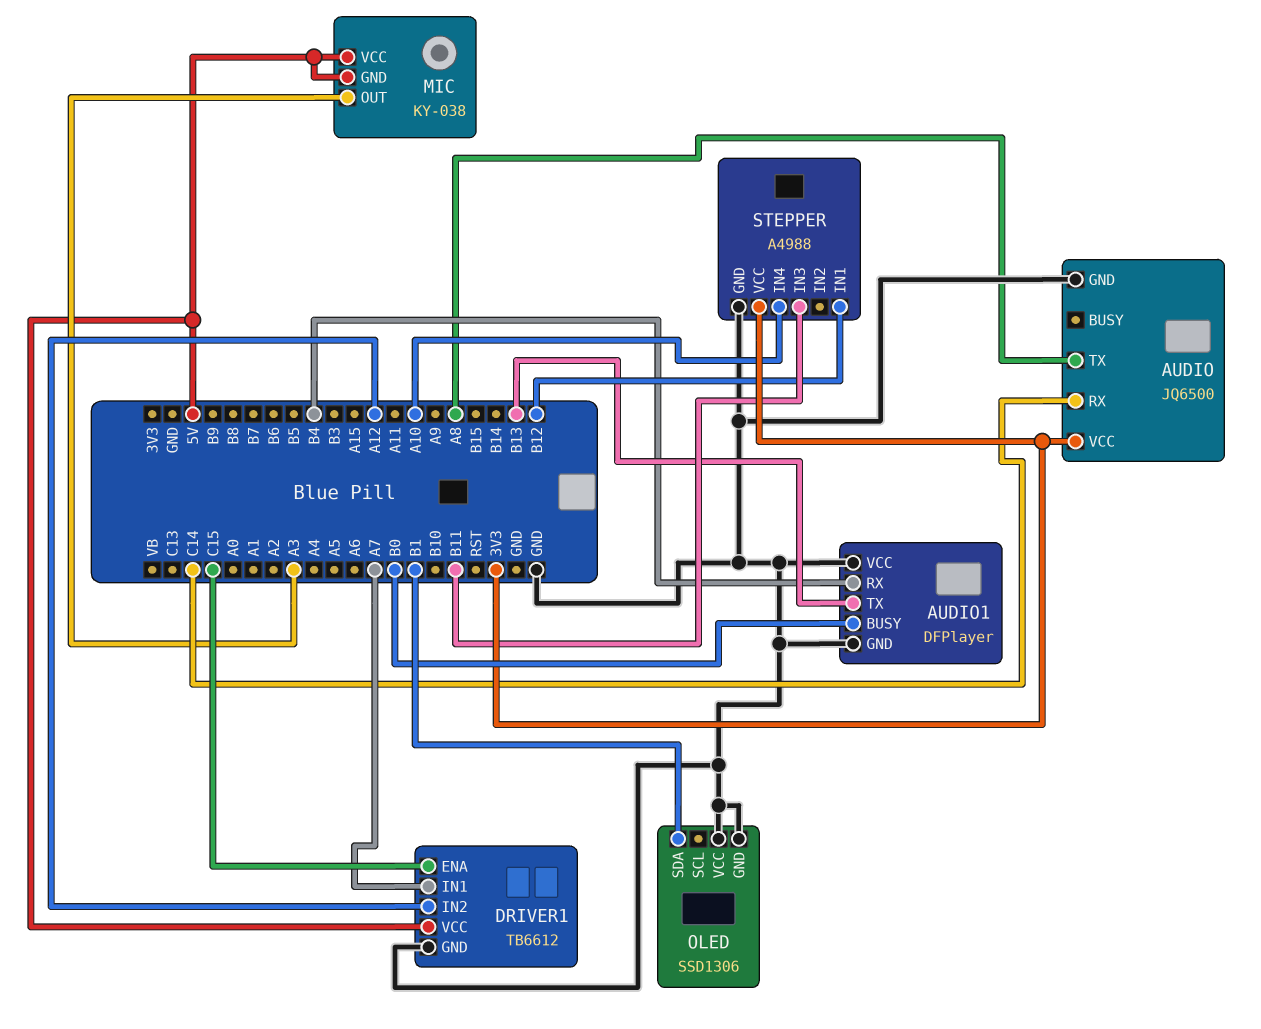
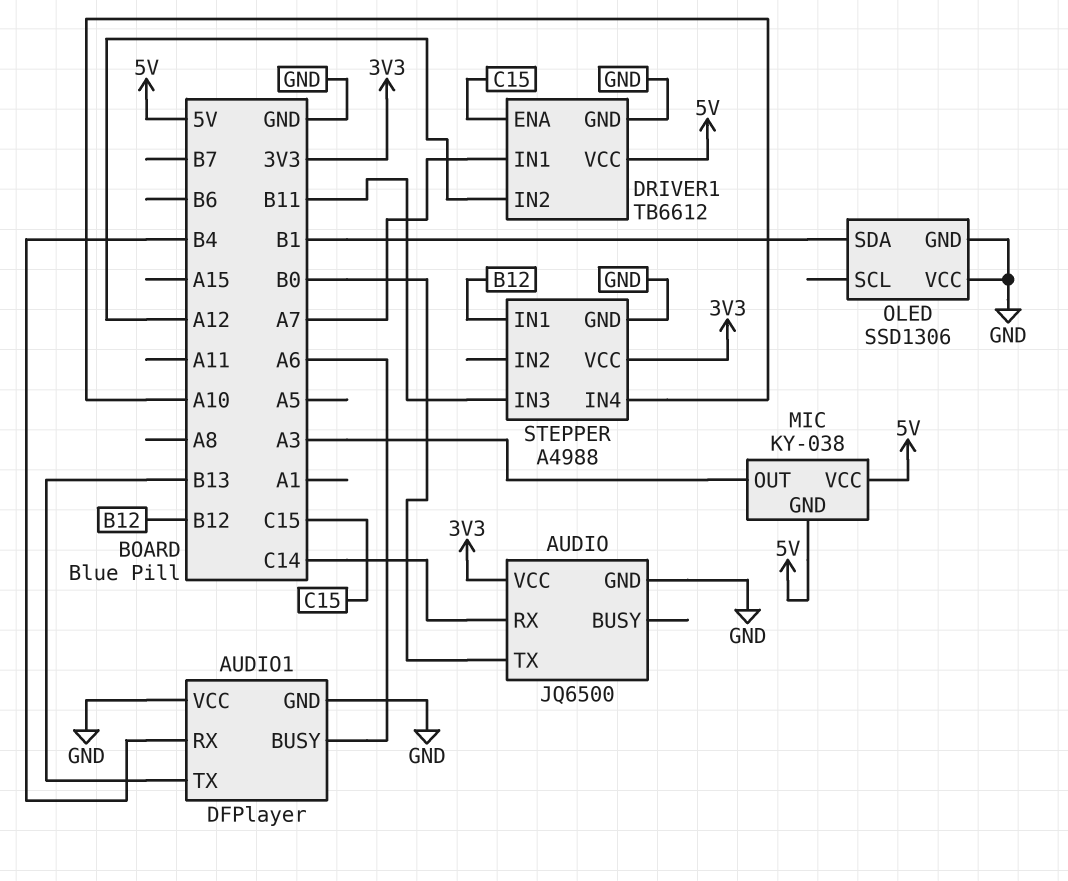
AUDIO pin TX: A8 -> B0
AUDIO1 pin BUSY: B0 -> A6

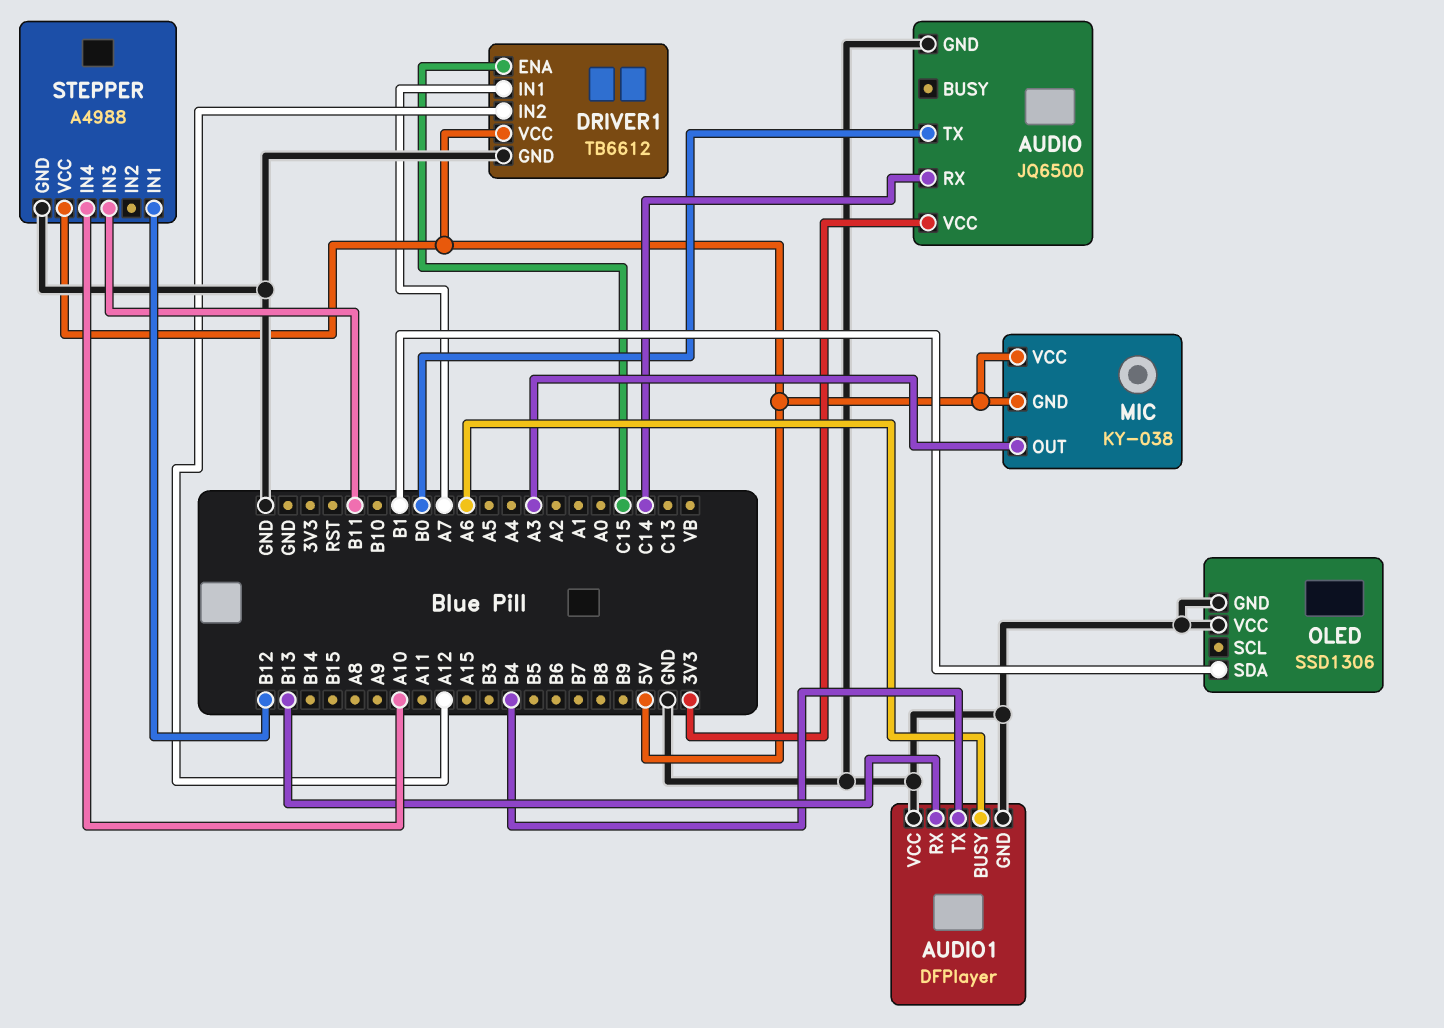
AUDIO1 pin RX: B4 -> B13
AUDIO1 pin TX: B13 -> B4
STEPPER pin VCC: 3V3 -> 5V

